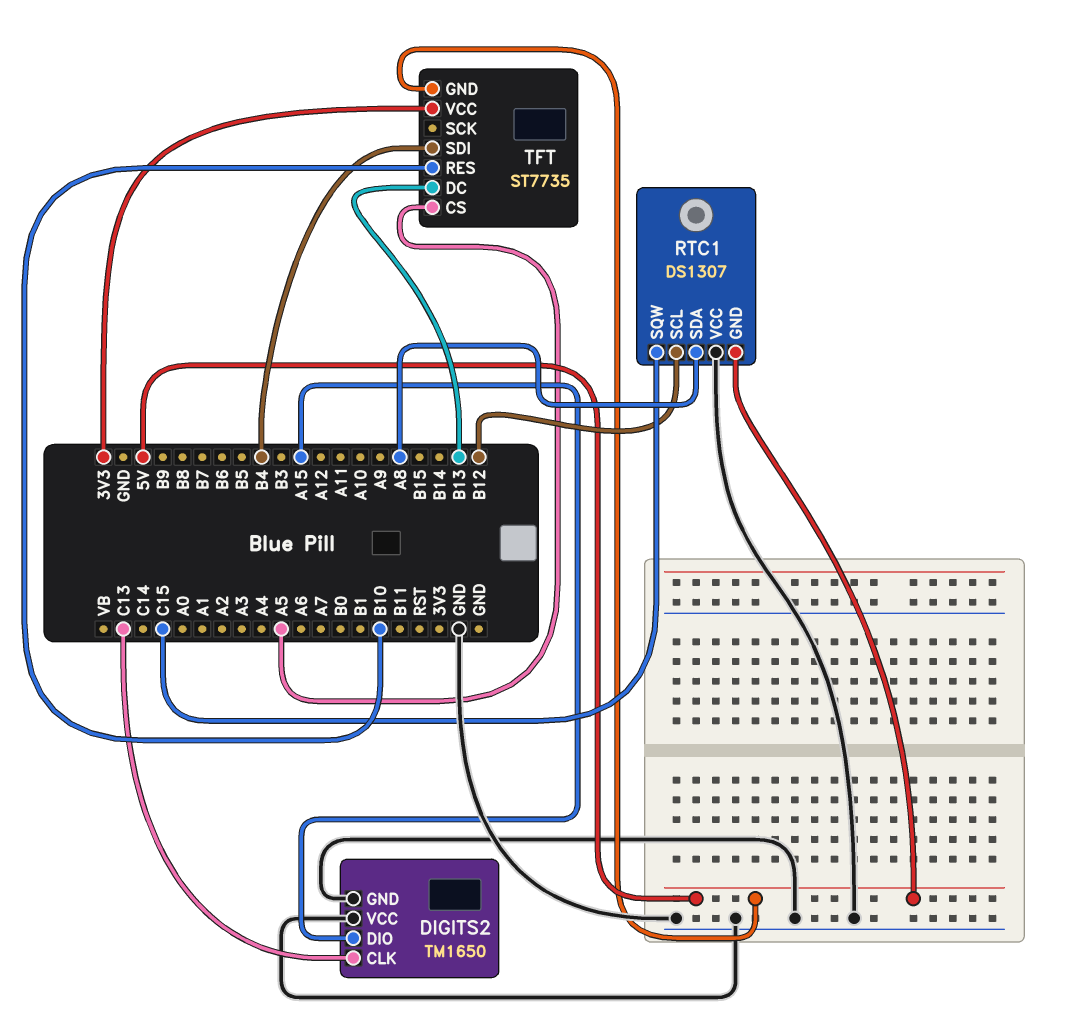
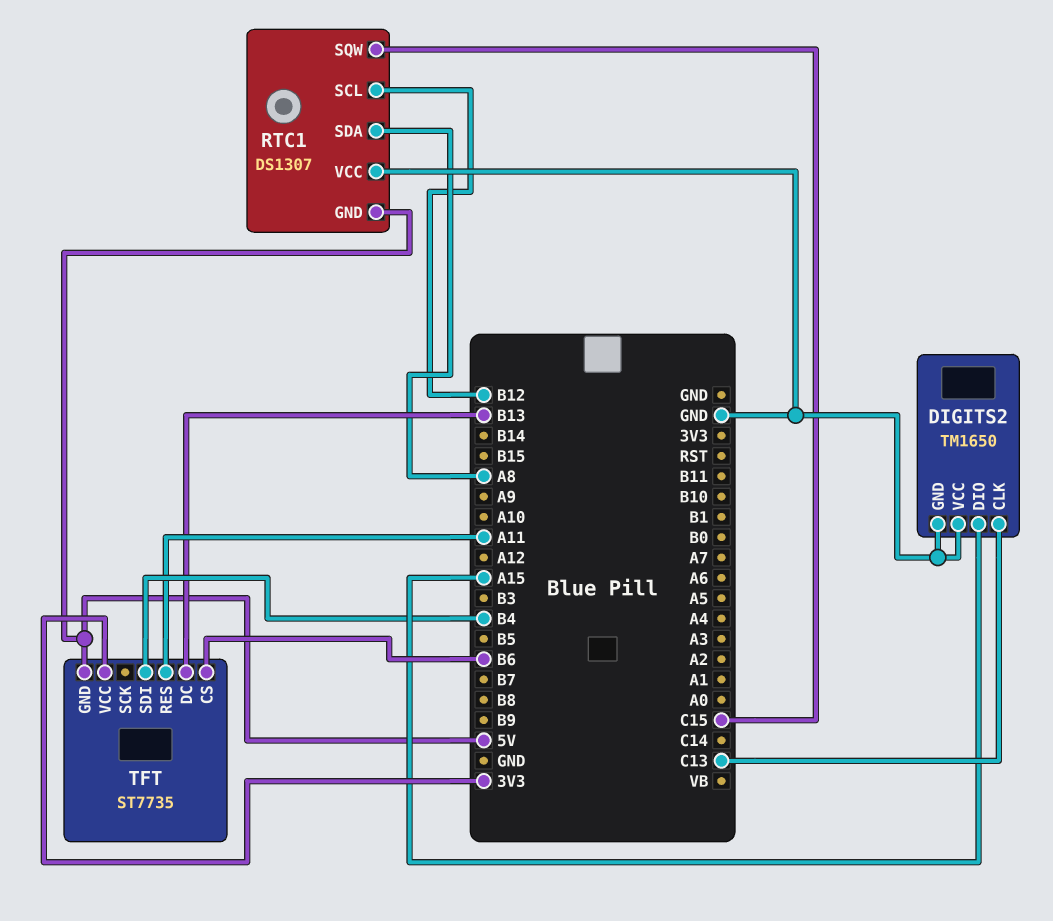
TFT pin CS: A5 -> B6
TFT pin RES: B10 -> A11

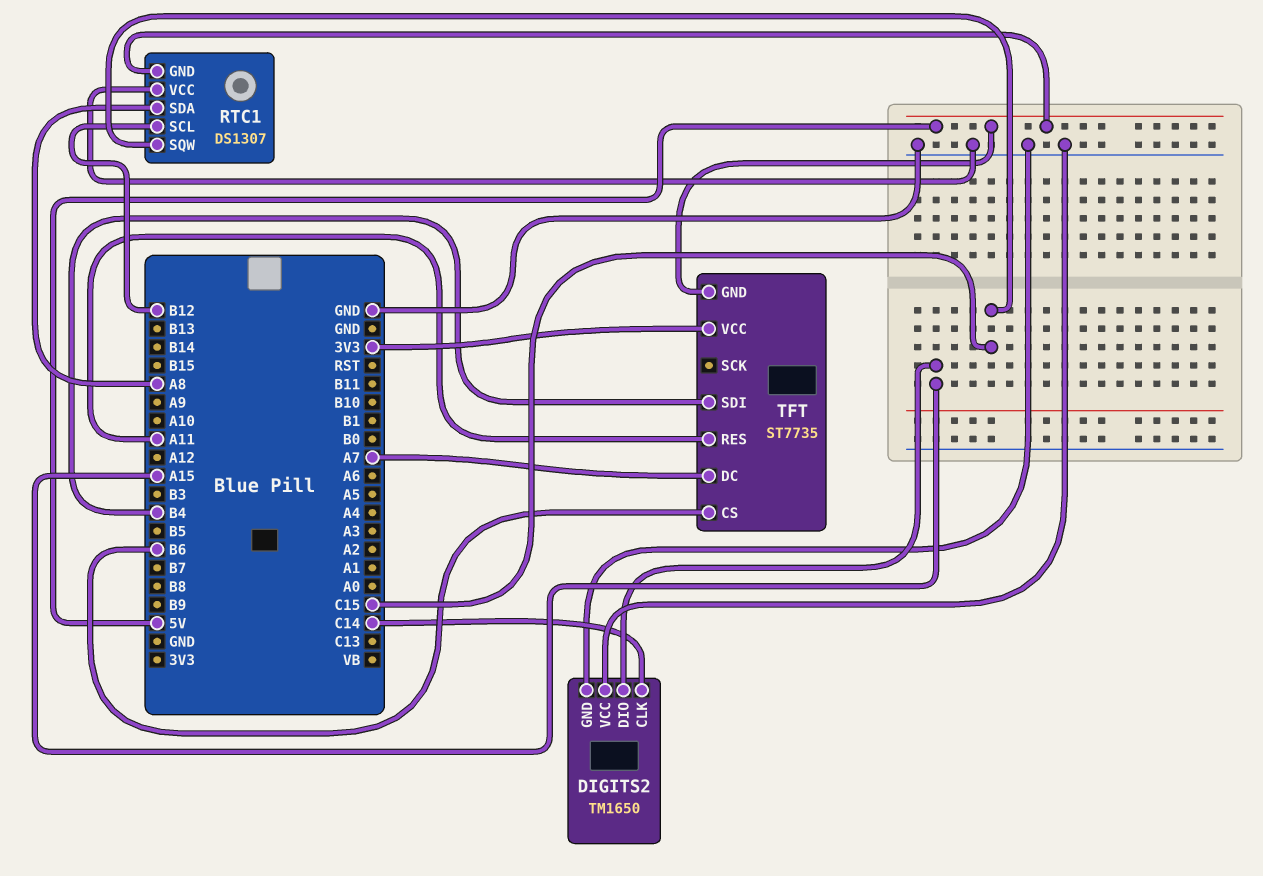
DIGITS2 pin CLK: C13 -> C14
TFT pin DC: B13 -> A7

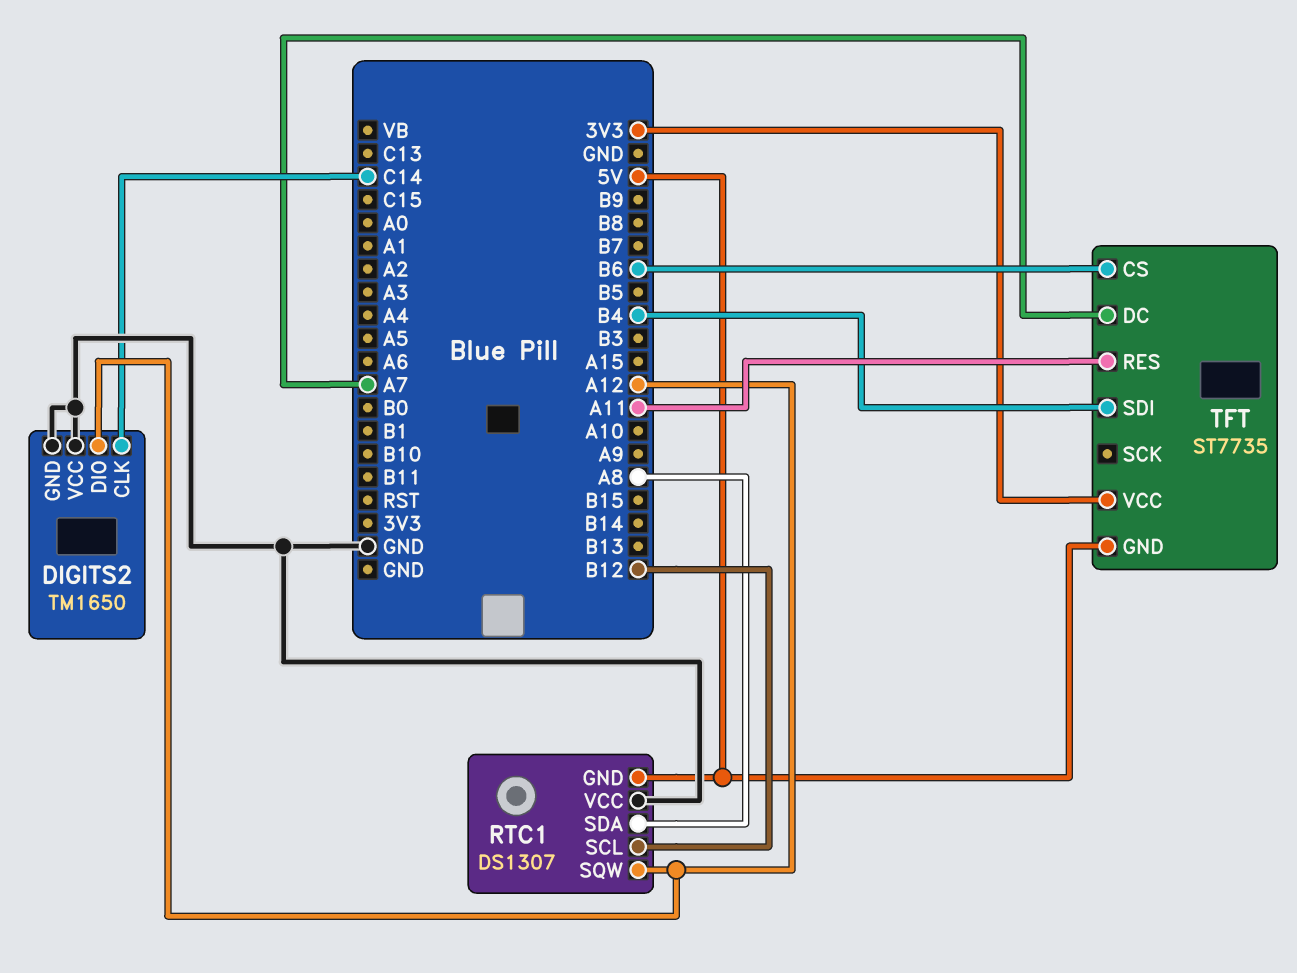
DIGITS2 pin DIO: A15 -> A12
RTC1 pin SQW: C15 -> A12

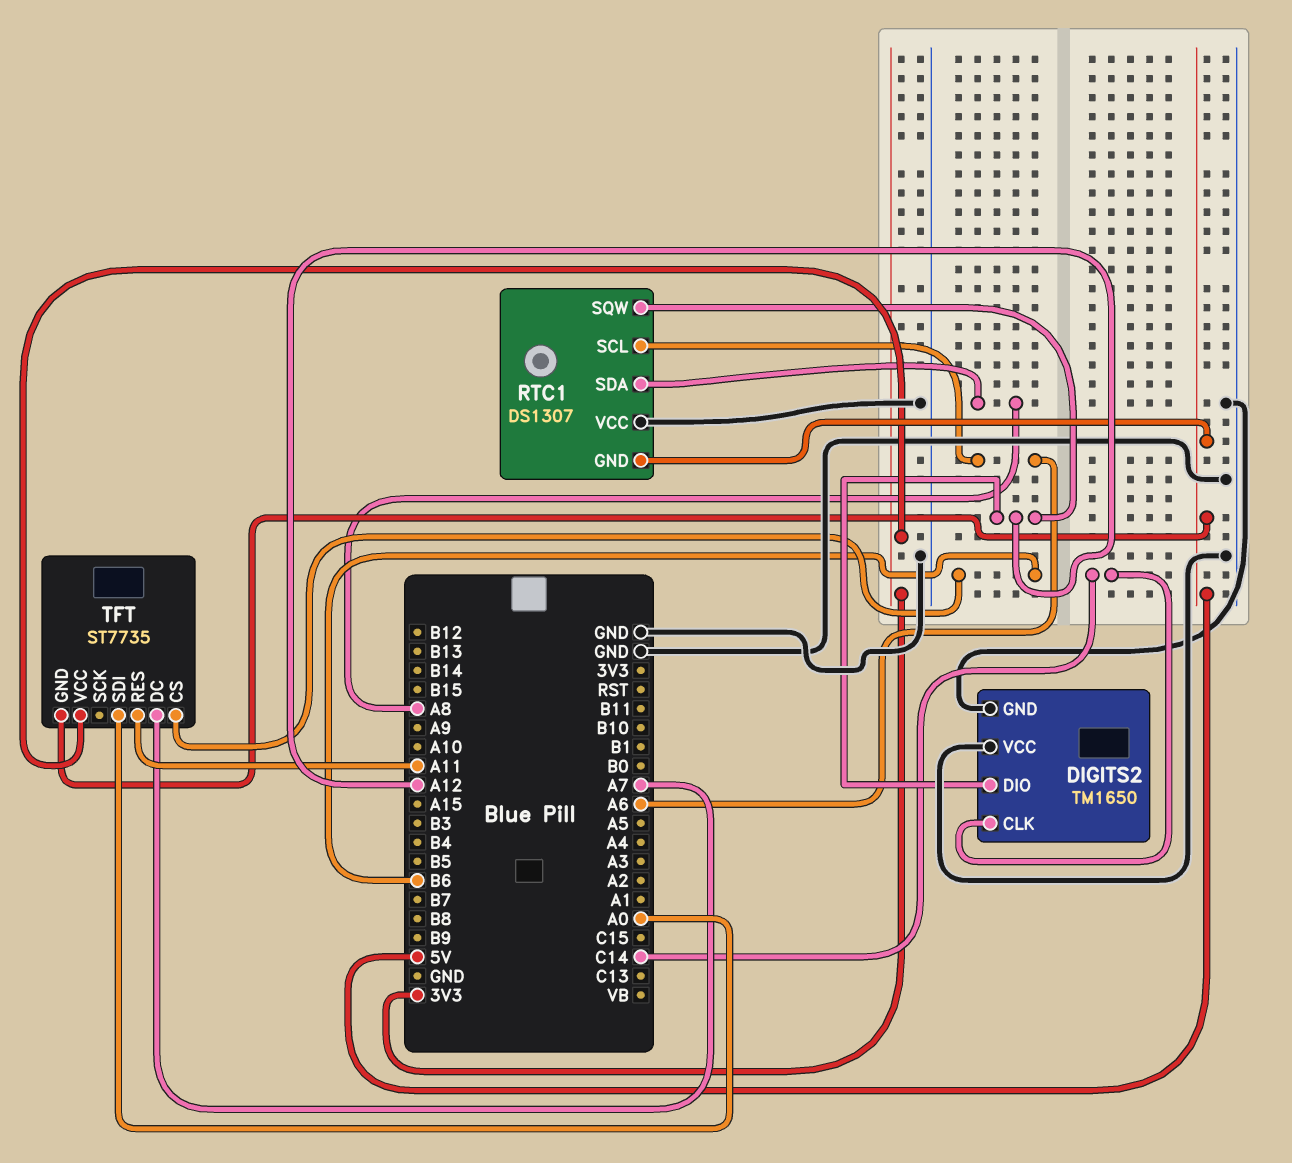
RTC1 pin SCL: B12 -> A6
TFT pin SDI: B4 -> A0

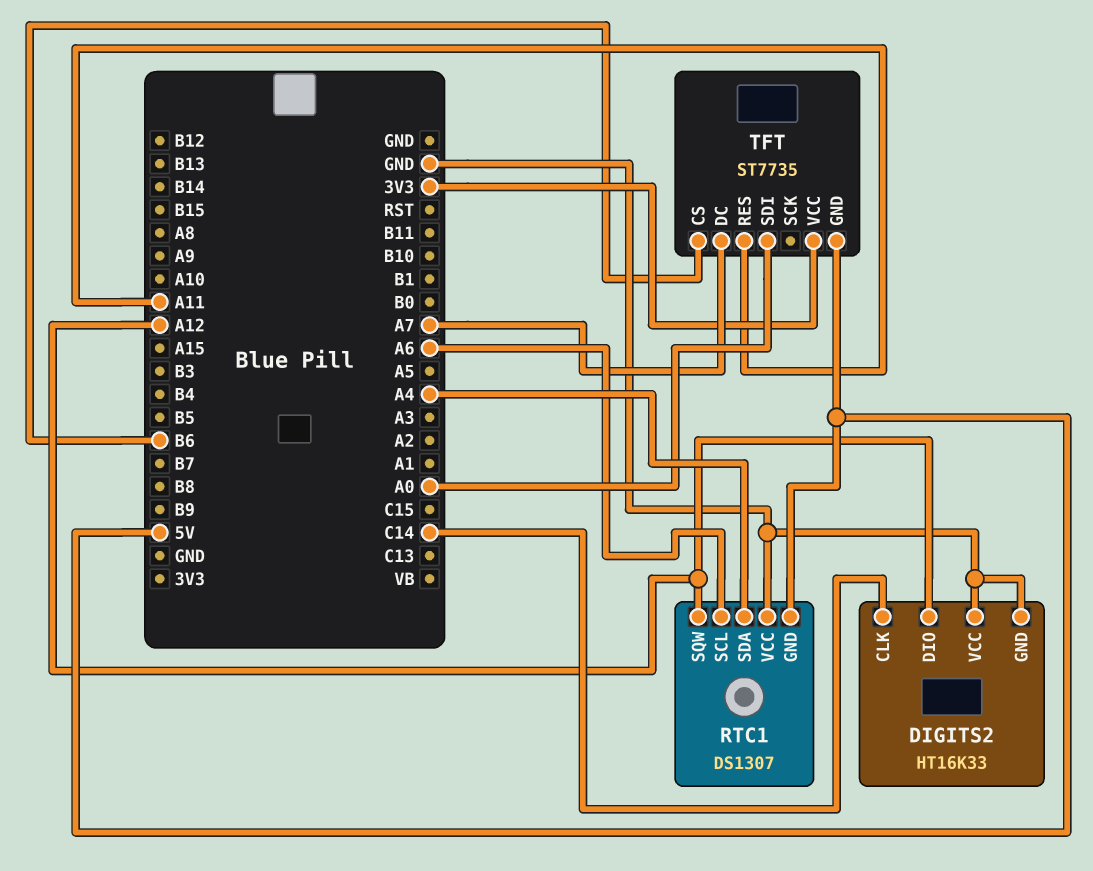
DIGITS2: TM1650 -> HT16K33
RTC1 pin SDA: A8 -> A4

